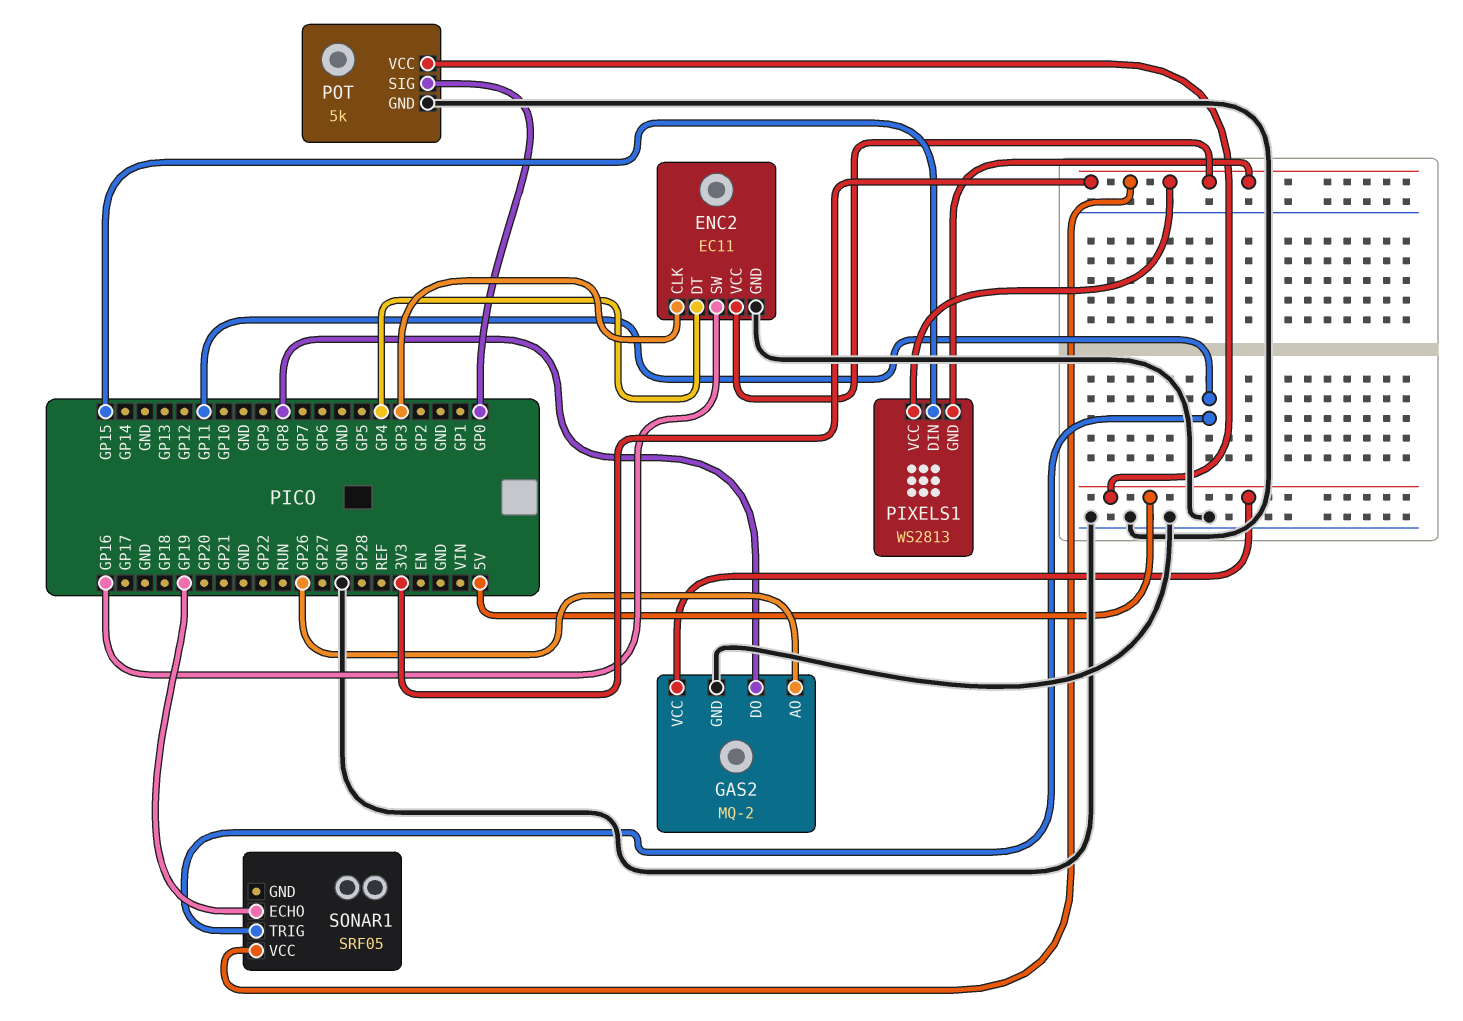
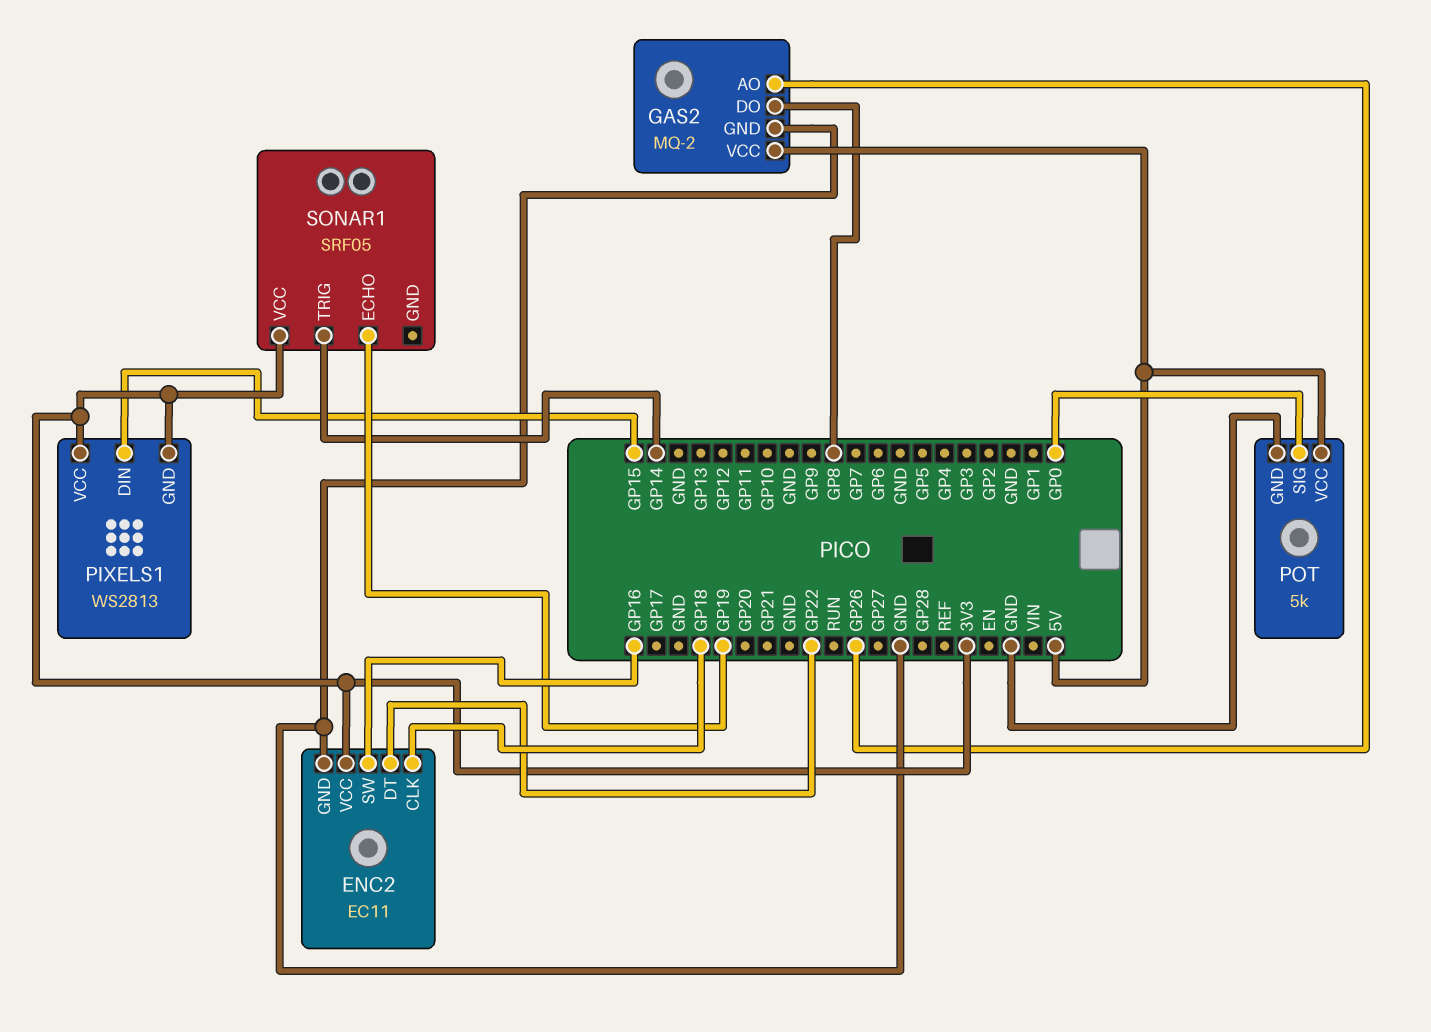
ENC2 pin CLK: GP3 -> GP18
ENC2 pin DT: GP4 -> GP22
SONAR1 pin TRIG: GP11 -> GP14

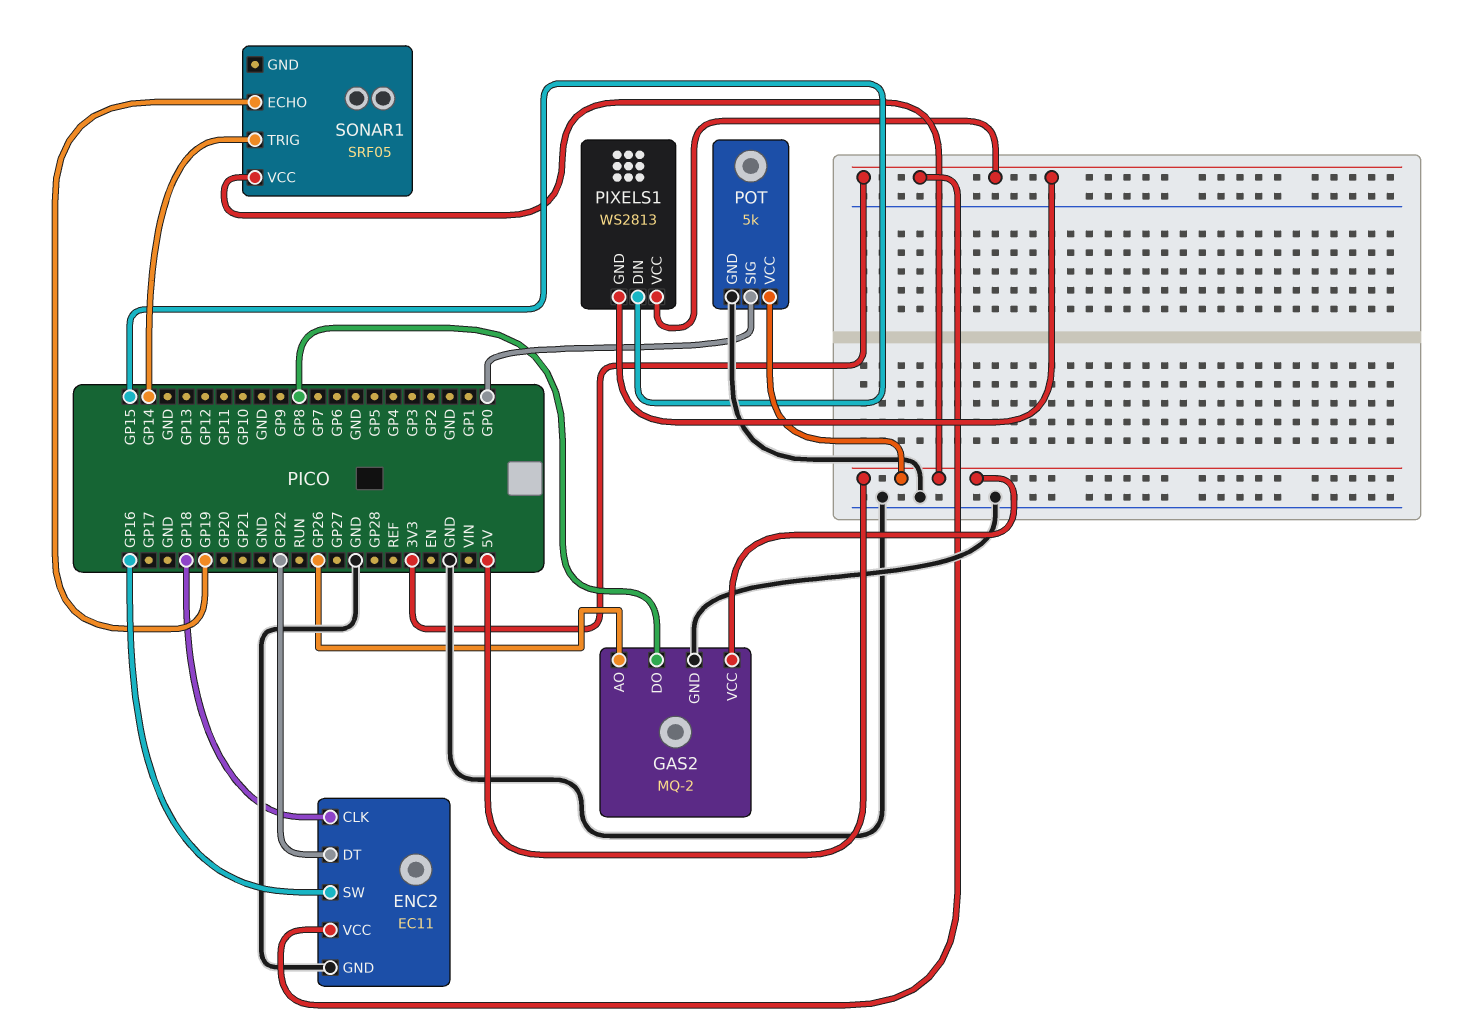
SONAR1 pin VCC: 3V3 -> 5V

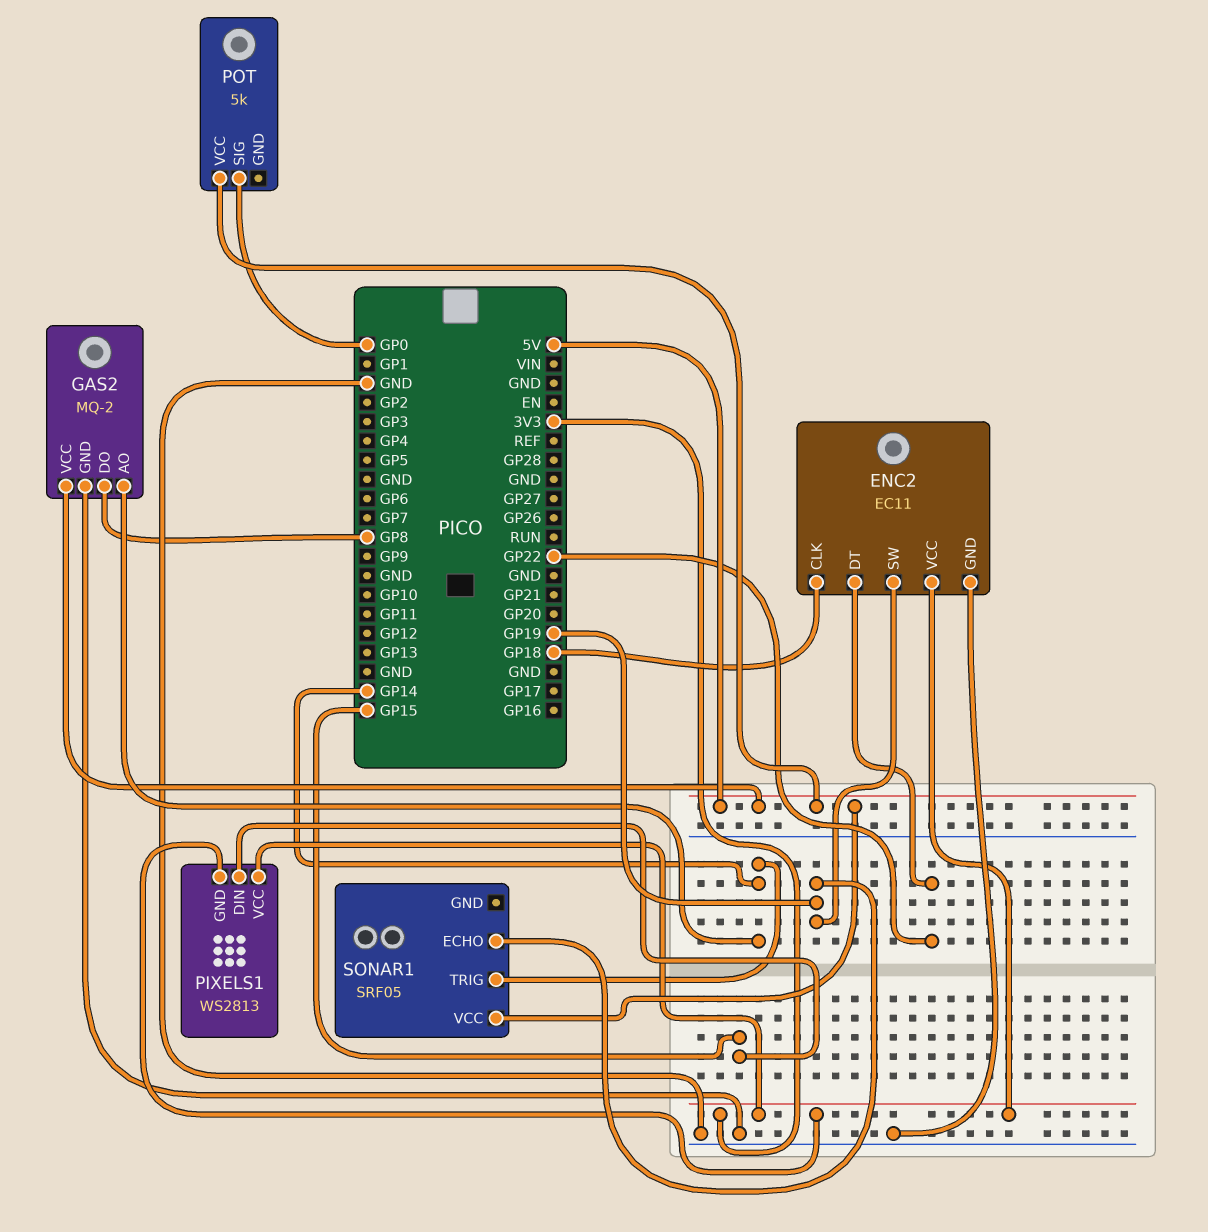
ENC2 pin SW: GP16 -> GP19
GAS2 pin AO: GP26 -> GP14
POT pin GND: GND -> none

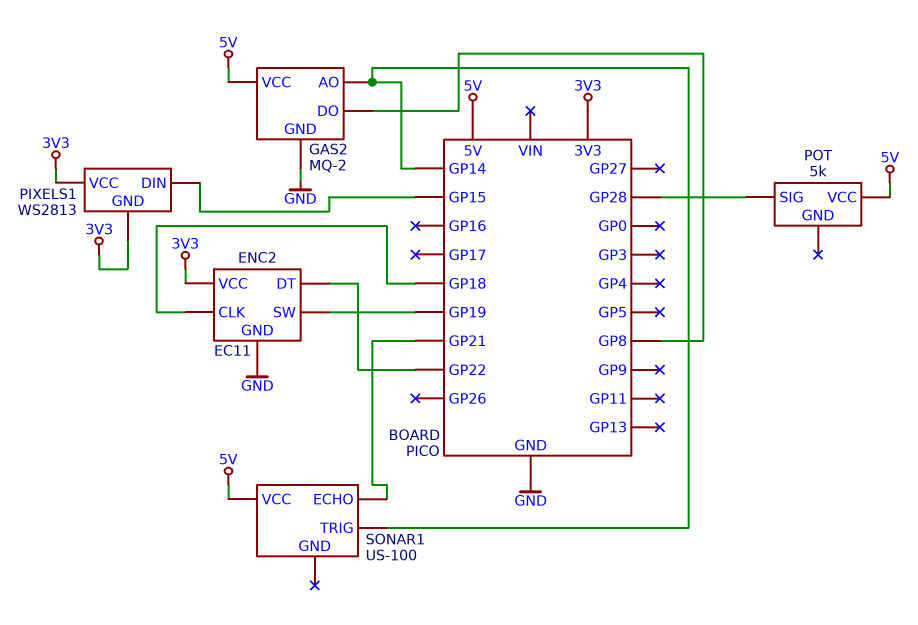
POT pin SIG: GP0 -> GP28
SONAR1: SRF05 -> US-100
SONAR1 pin ECHO: GP19 -> GP21

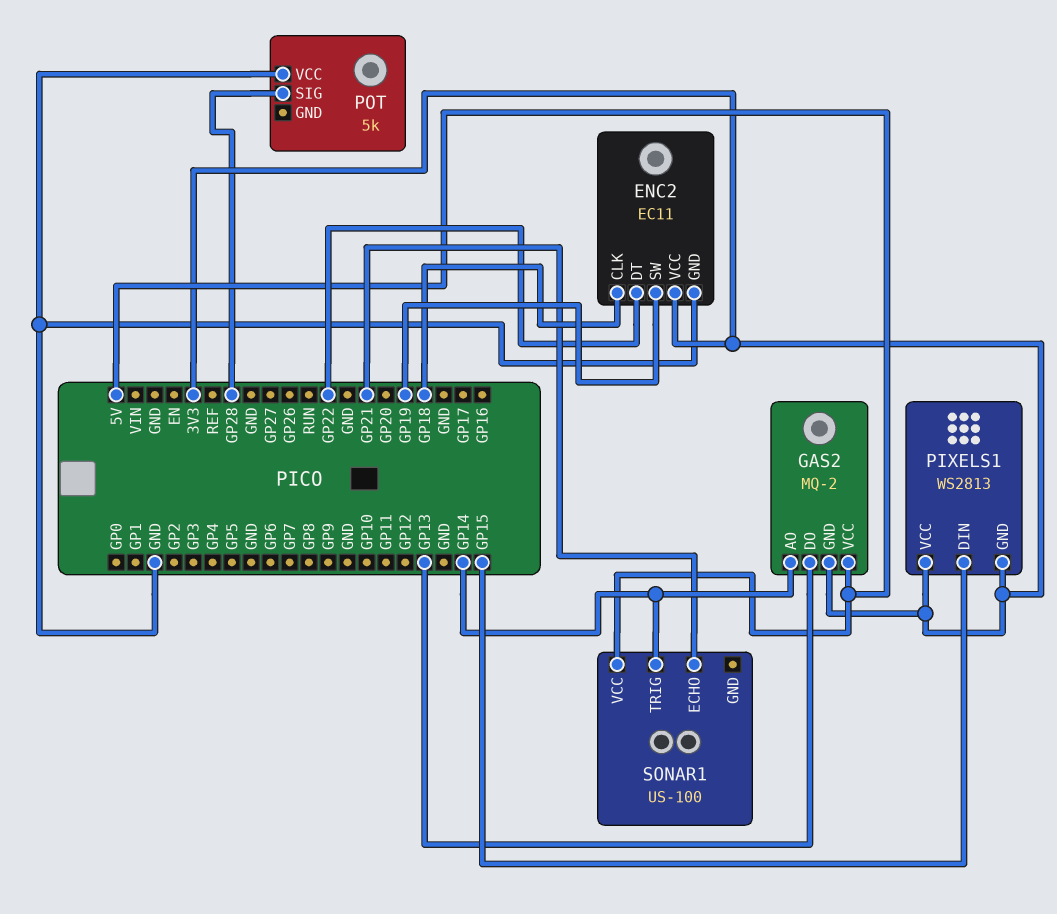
GAS2 pin DO: GP8 -> GP13
GAS2 pin GND: GND -> 3V3
POT pin VCC: 5V -> GND

